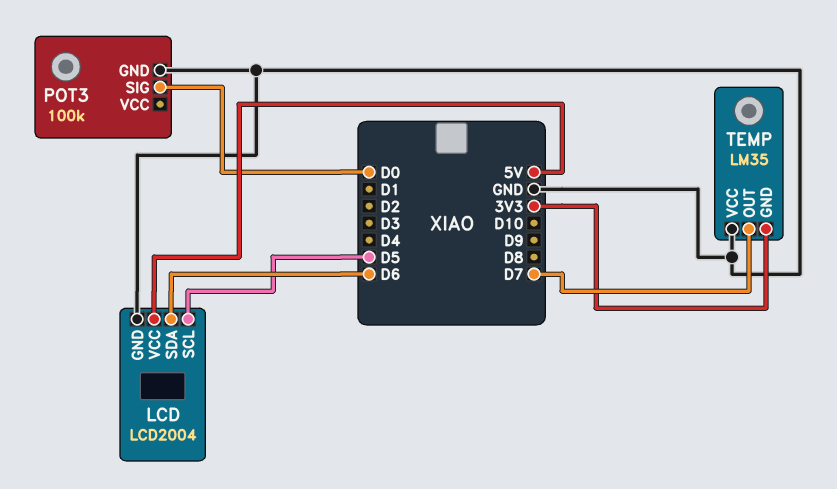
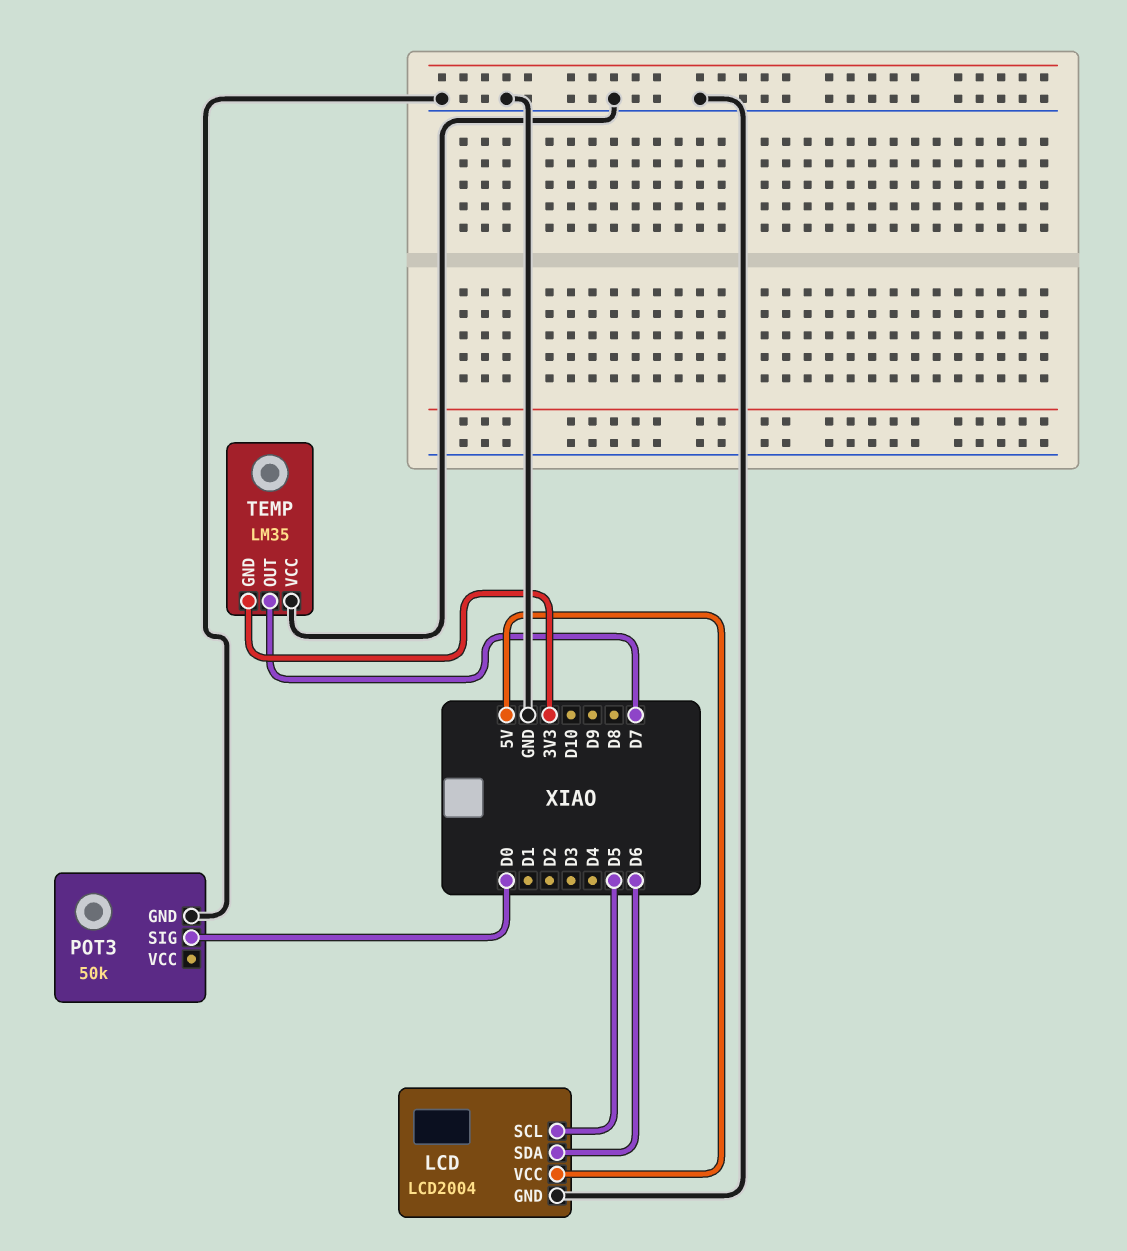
POT3: 100k -> 50k

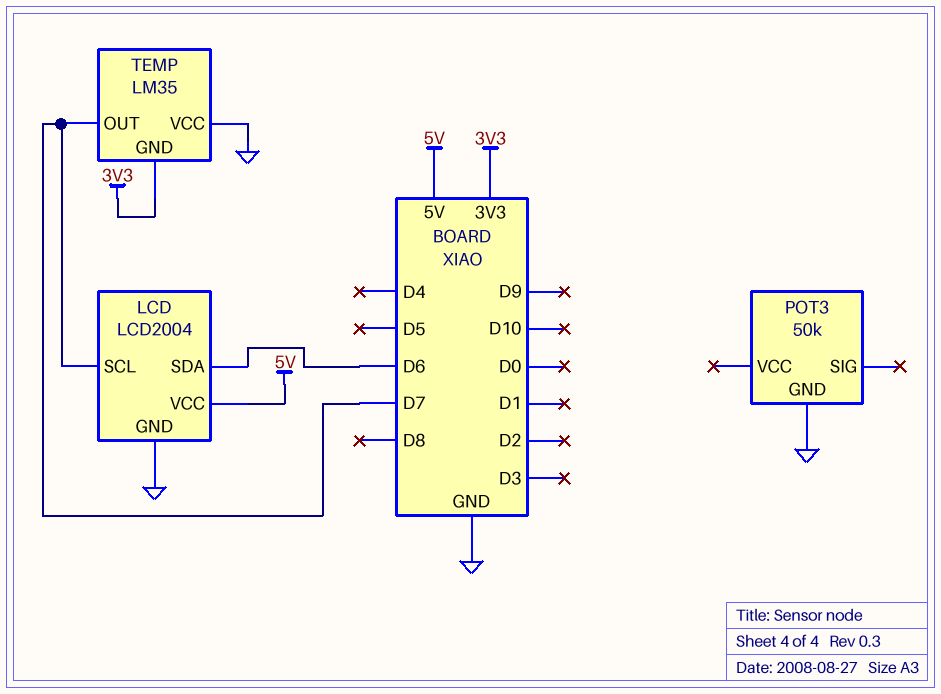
LCD pin SCL: D5 -> D7
POT3 pin SIG: D0 -> none

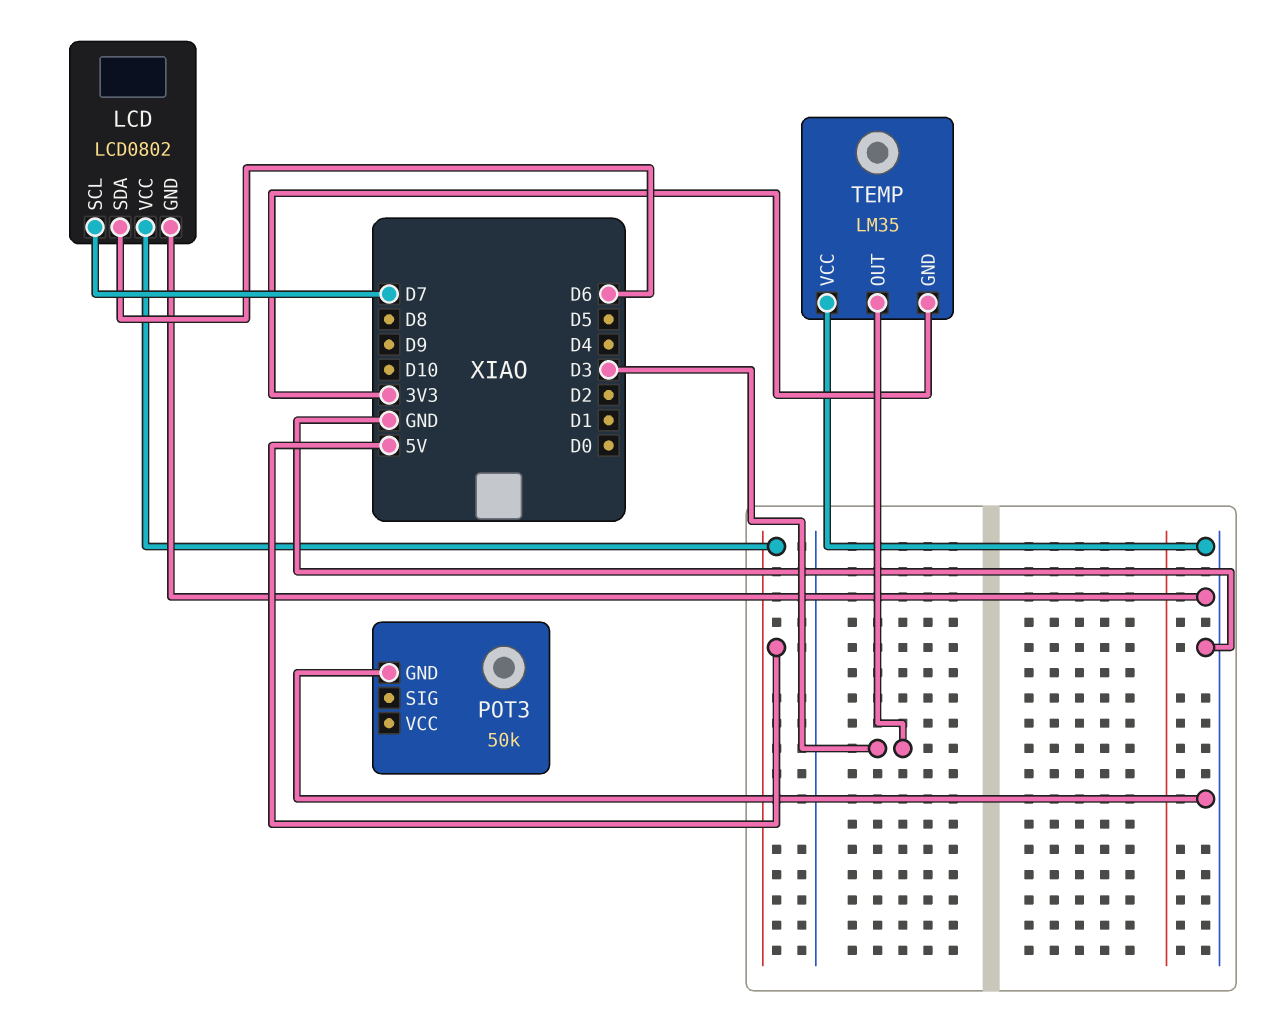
LCD: LCD2004 -> LCD0802
TEMP pin OUT: D7 -> D3

